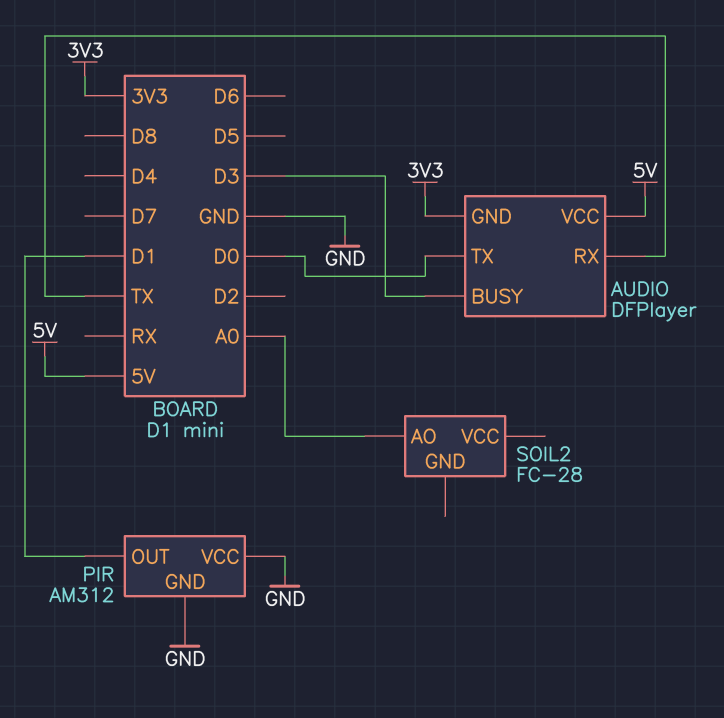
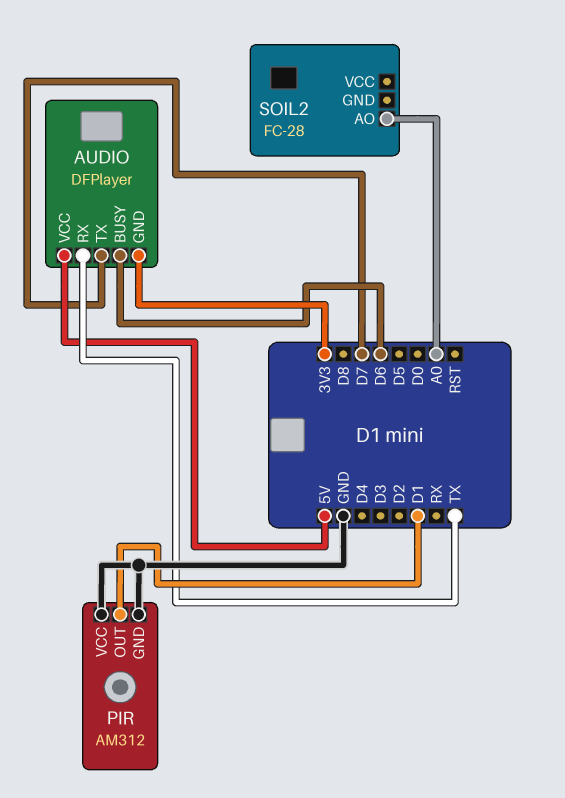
AUDIO pin BUSY: D3 -> D6
AUDIO pin TX: D0 -> D7

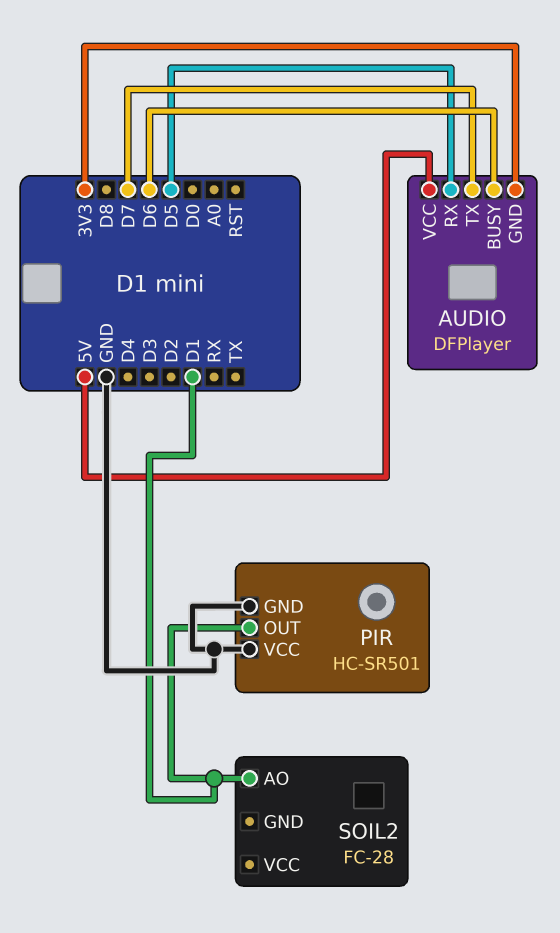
AUDIO pin RX: TX -> D5
PIR: AM312 -> HC-SR501
SOIL2 pin AO: A0 -> D1

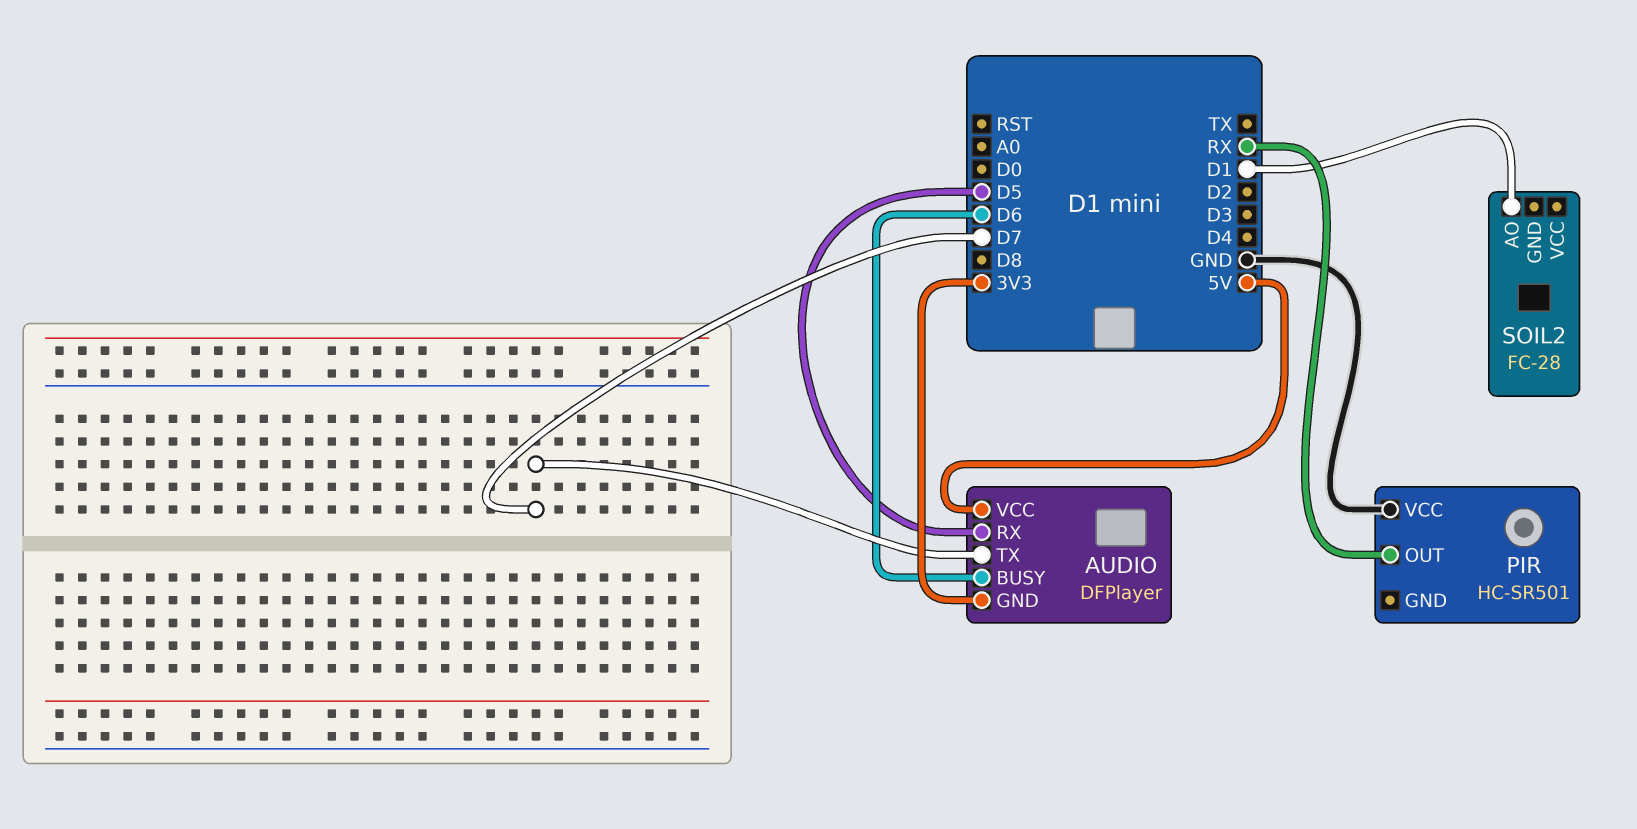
PIR pin GND: GND -> none
PIR pin OUT: D1 -> RX

